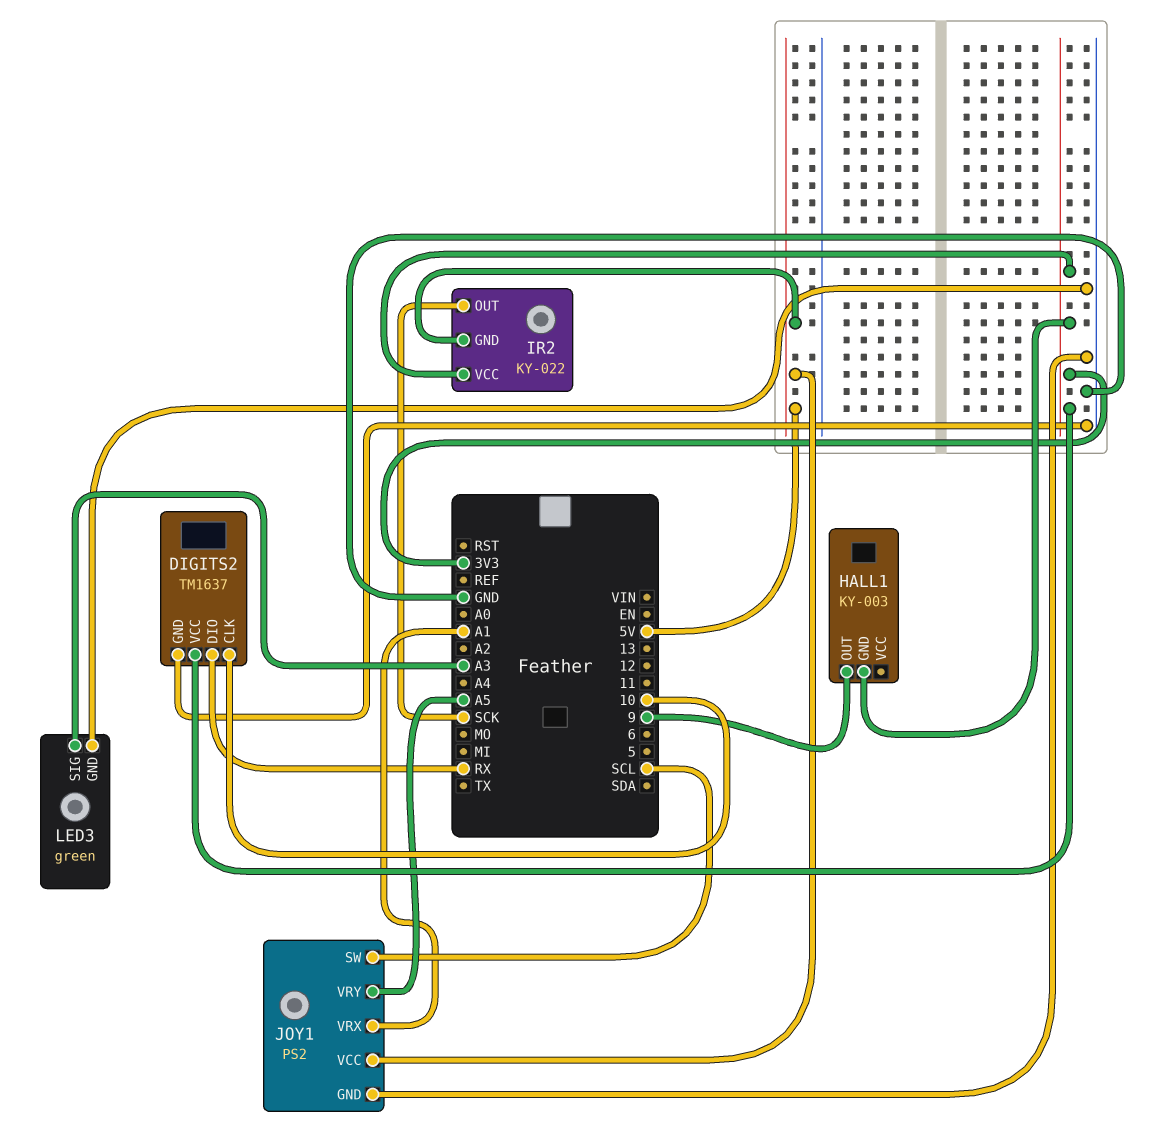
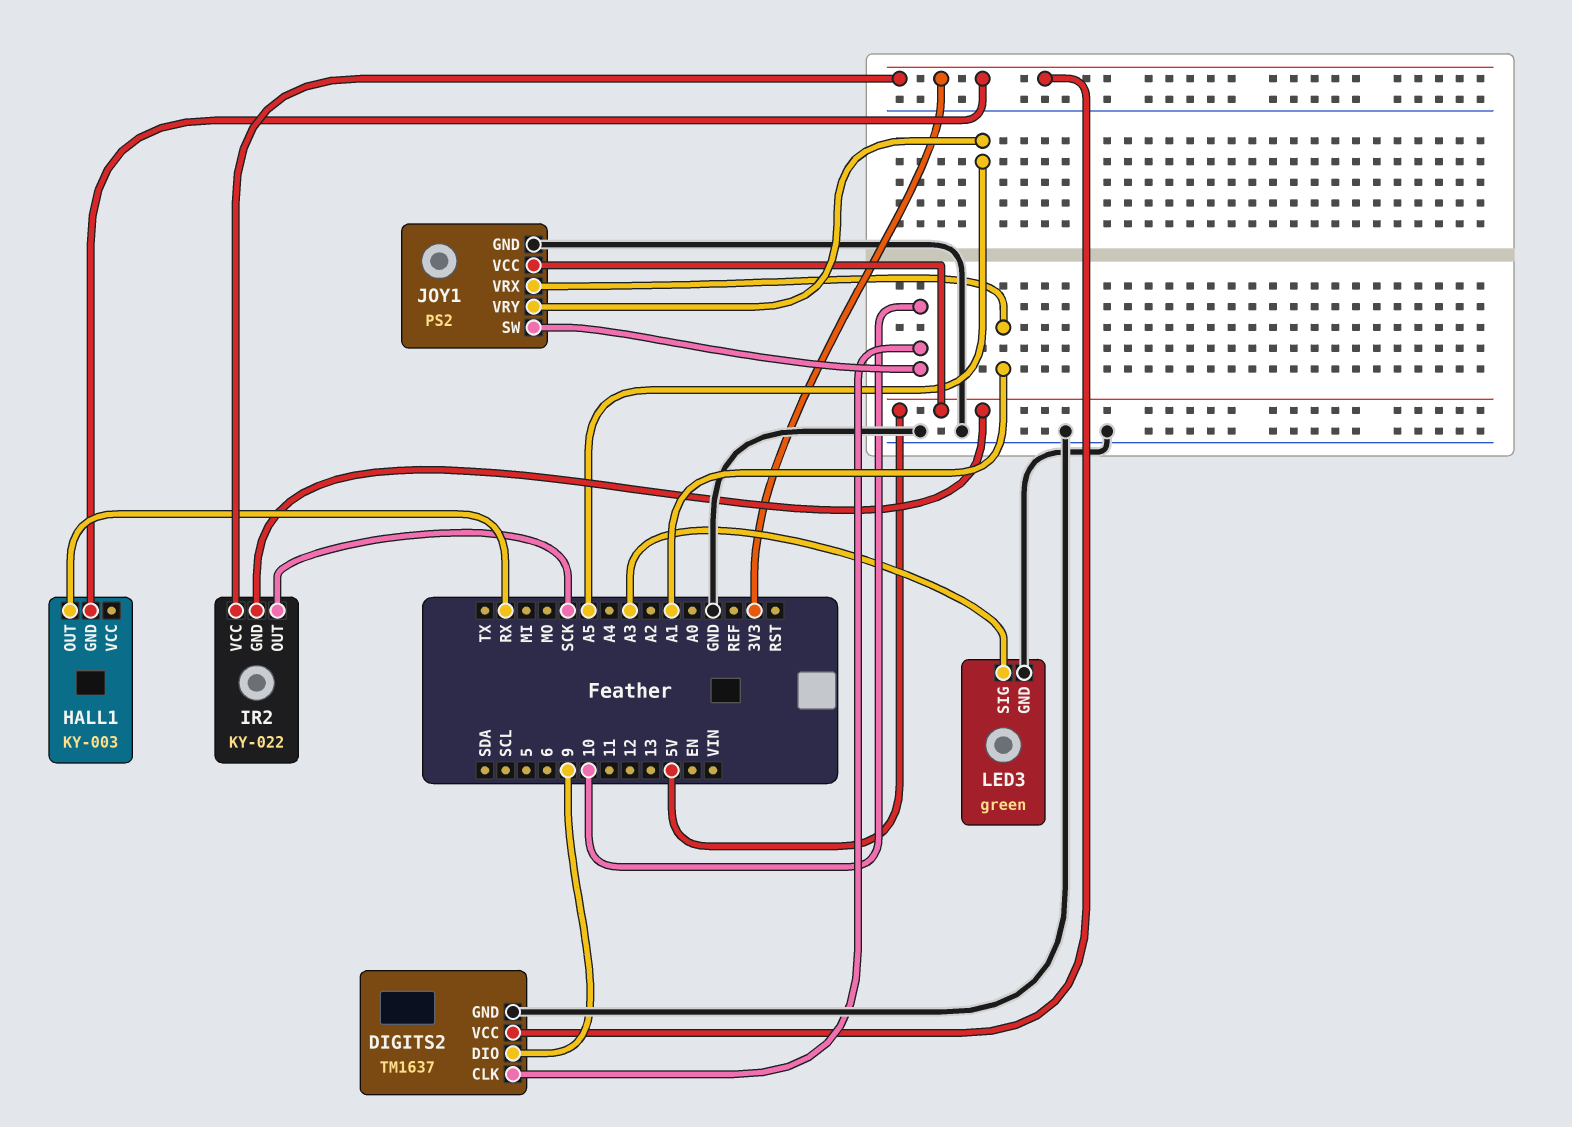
DIGITS2 pin DIO: RX -> 9
HALL1 pin OUT: 9 -> RX
JOY1 pin SW: SCL -> 10

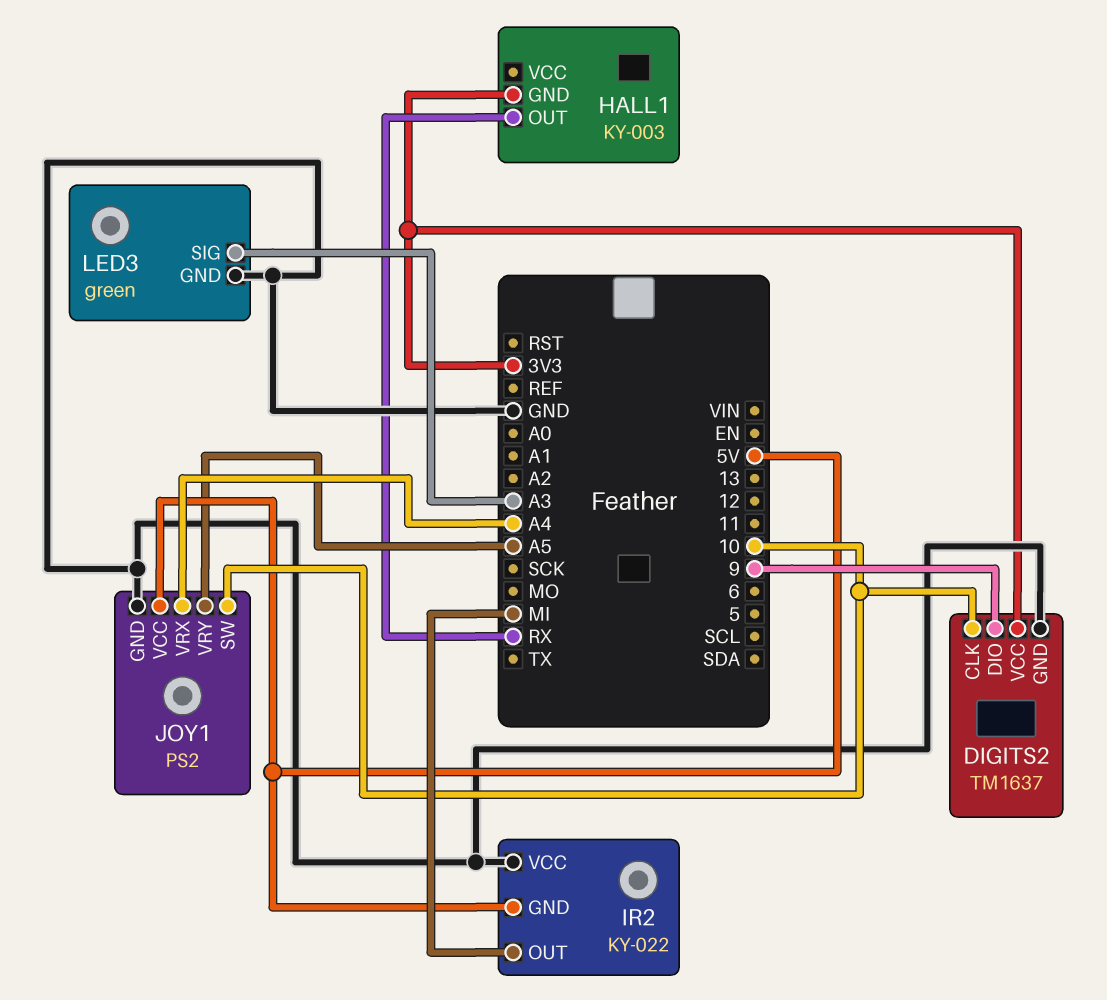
IR2 pin OUT: SCK -> MI
IR2 pin VCC: 3V3 -> GND
JOY1 pin VRX: A1 -> A4

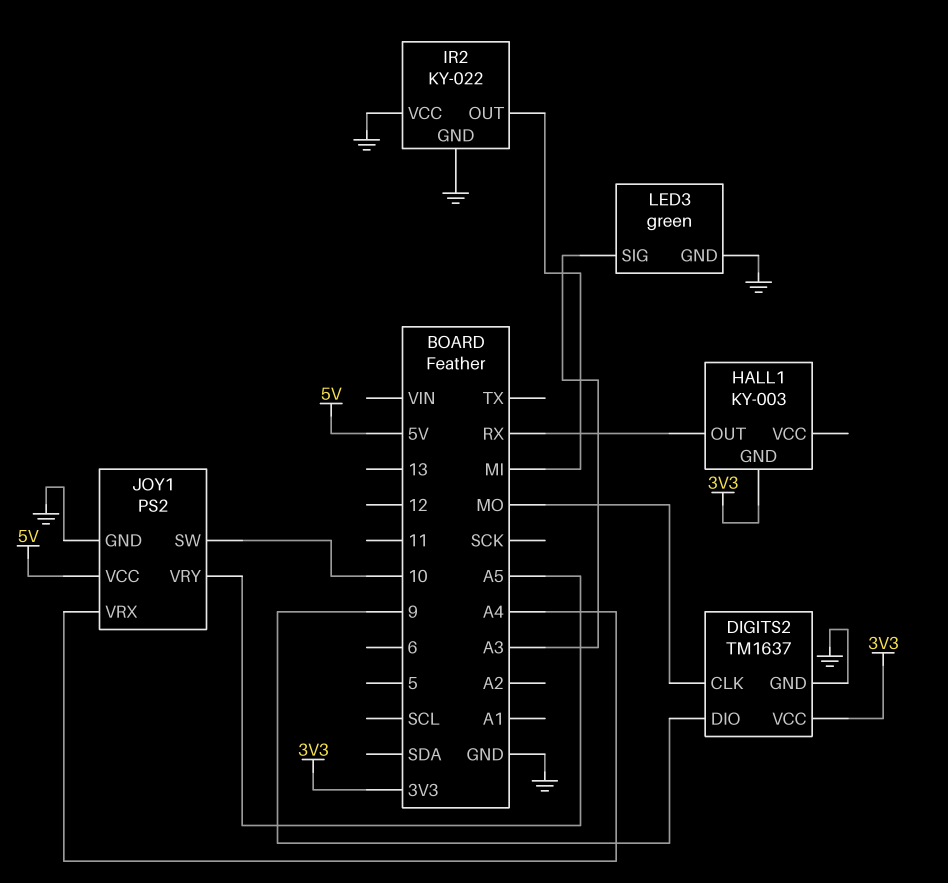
DIGITS2 pin CLK: 10 -> MO
IR2 pin GND: 5V -> GND

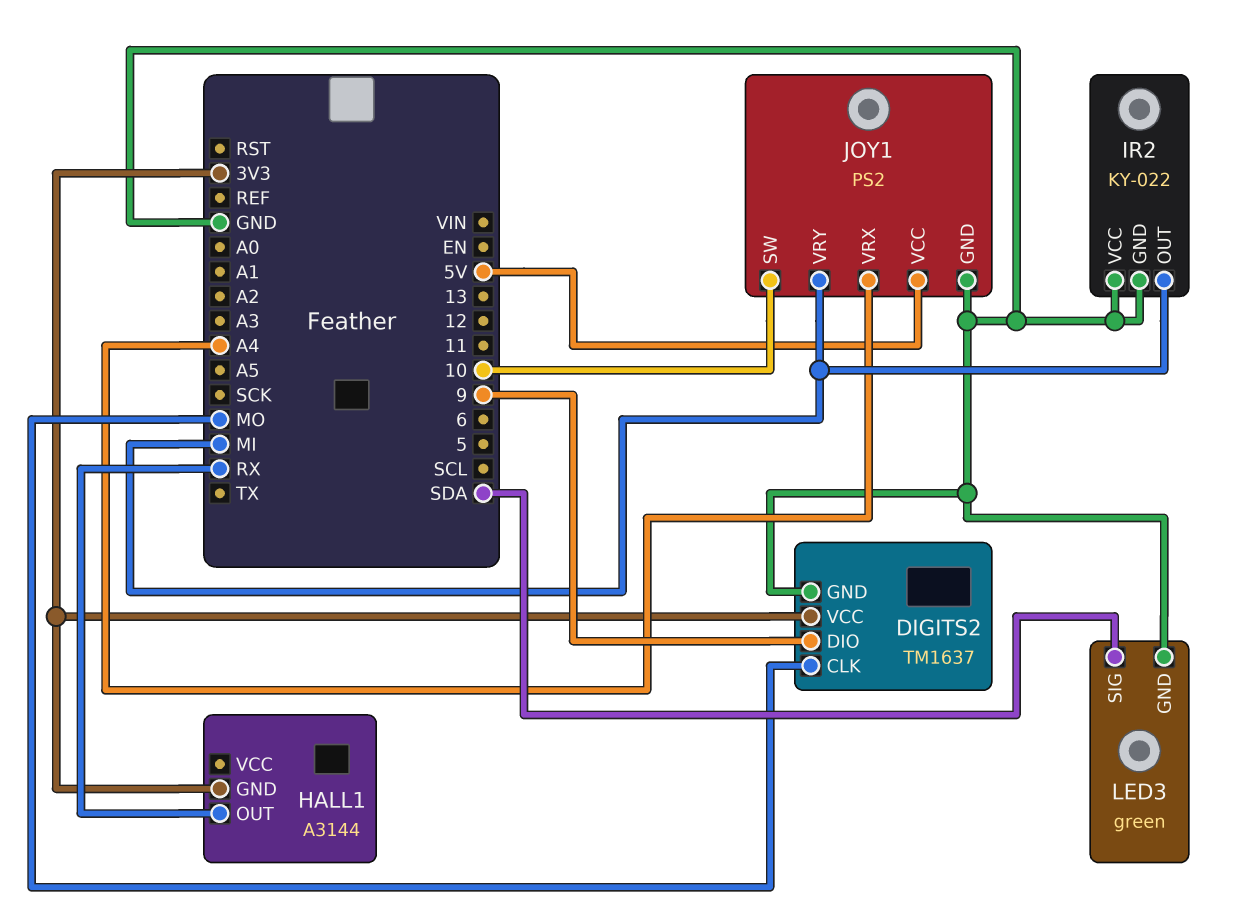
HALL1: KY-003 -> A3144
JOY1 pin VRY: A5 -> MI
LED3 pin SIG: A3 -> SDA

